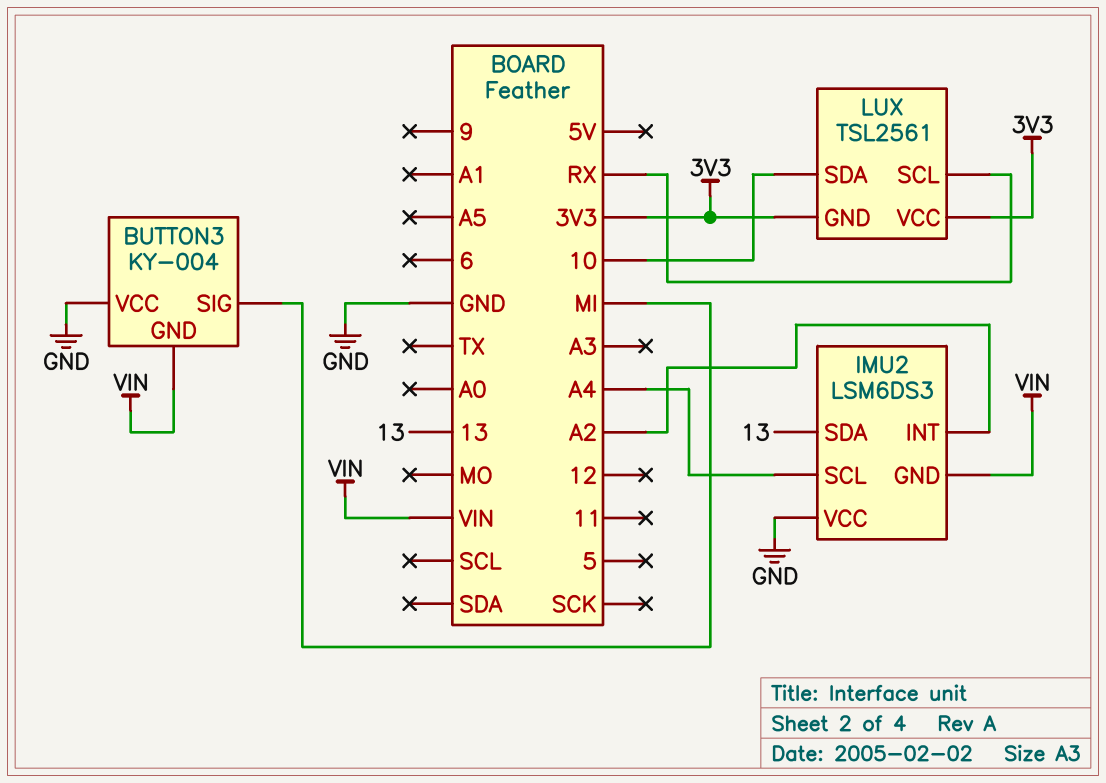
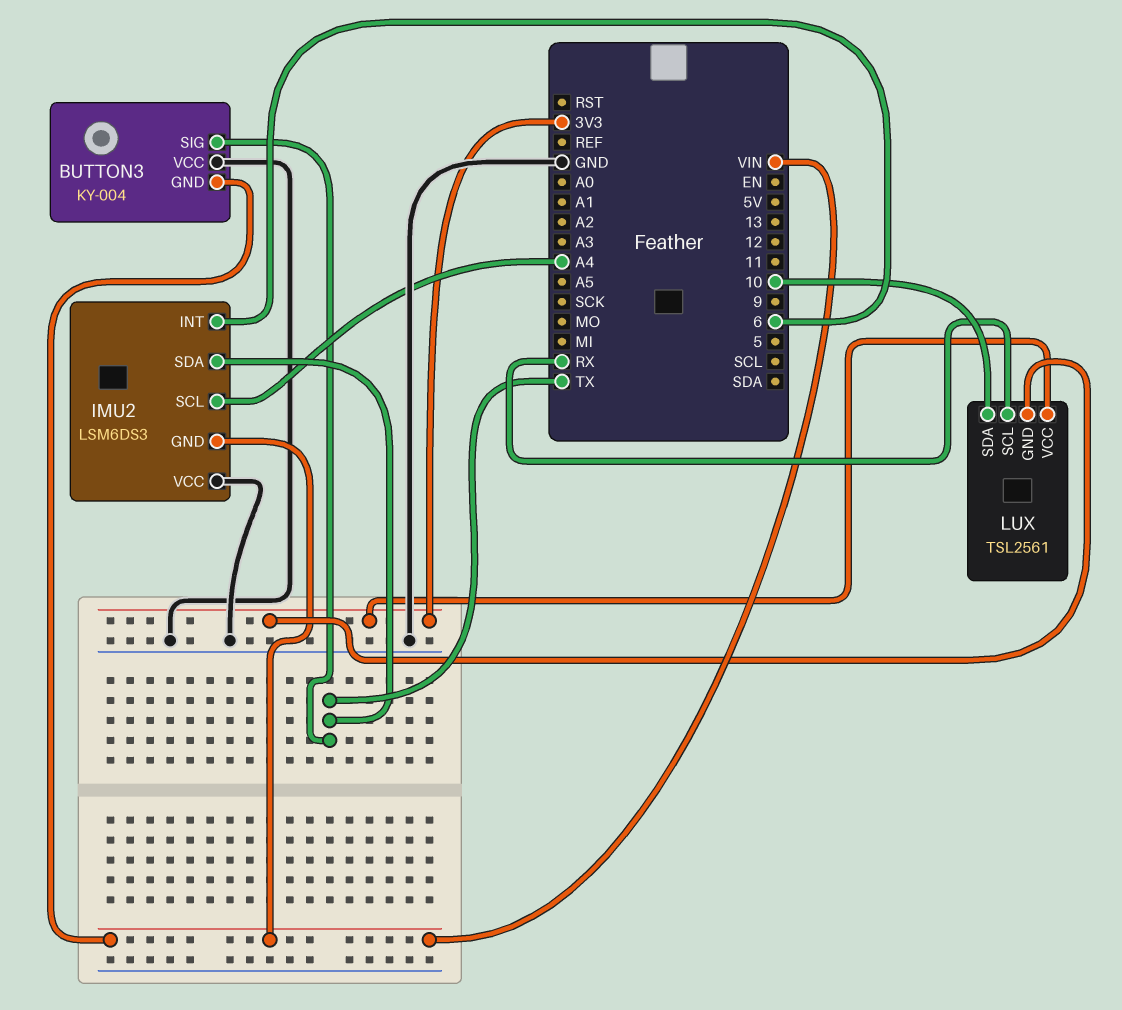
BUTTON3 pin SIG: MI -> TX
IMU2 pin INT: A2 -> 6
IMU2 pin SDA: 13 -> TX

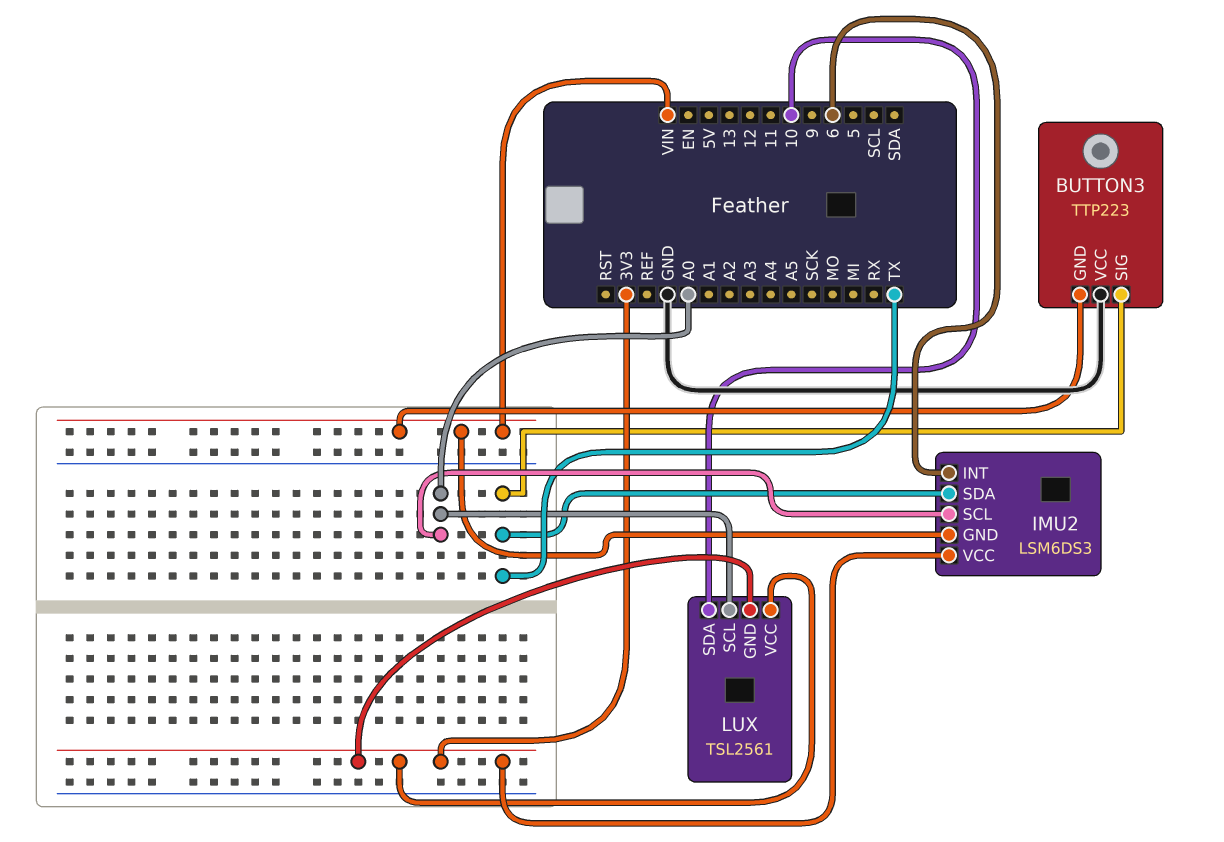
BUTTON3: KY-004 -> TTP223
IMU2 pin SCL: A4 -> A0
IMU2 pin VCC: GND -> 3V3
LUX pin SCL: RX -> A0

